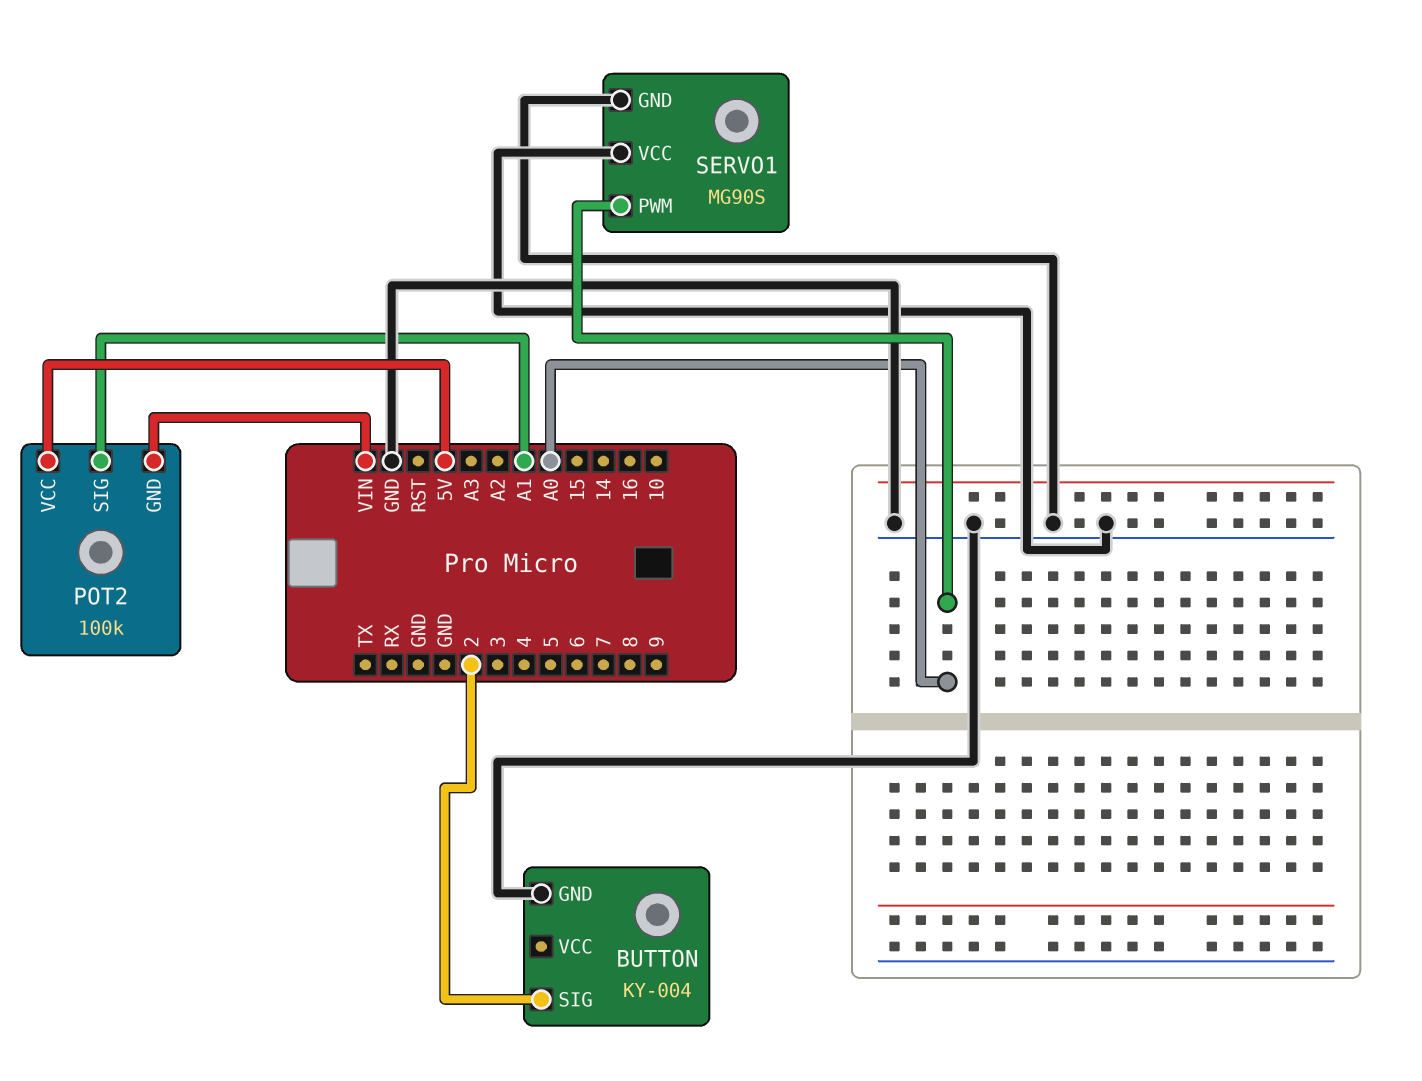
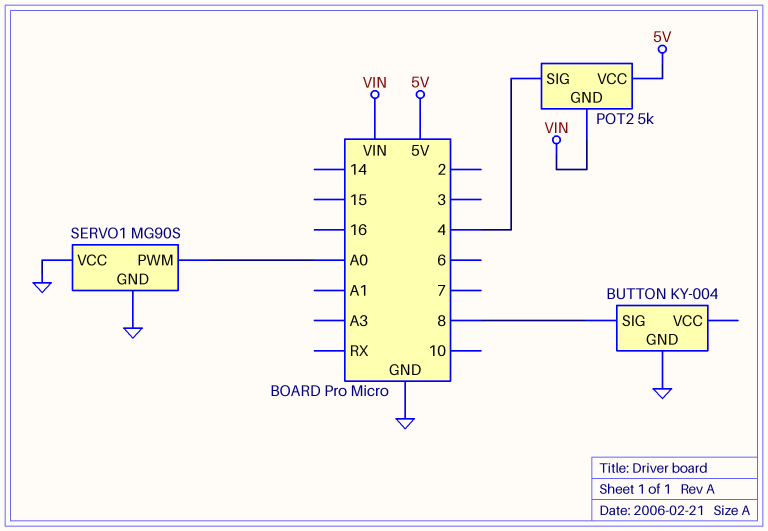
BUTTON pin SIG: 2 -> 8
POT2: 100k -> 5k
POT2 pin SIG: A1 -> 4

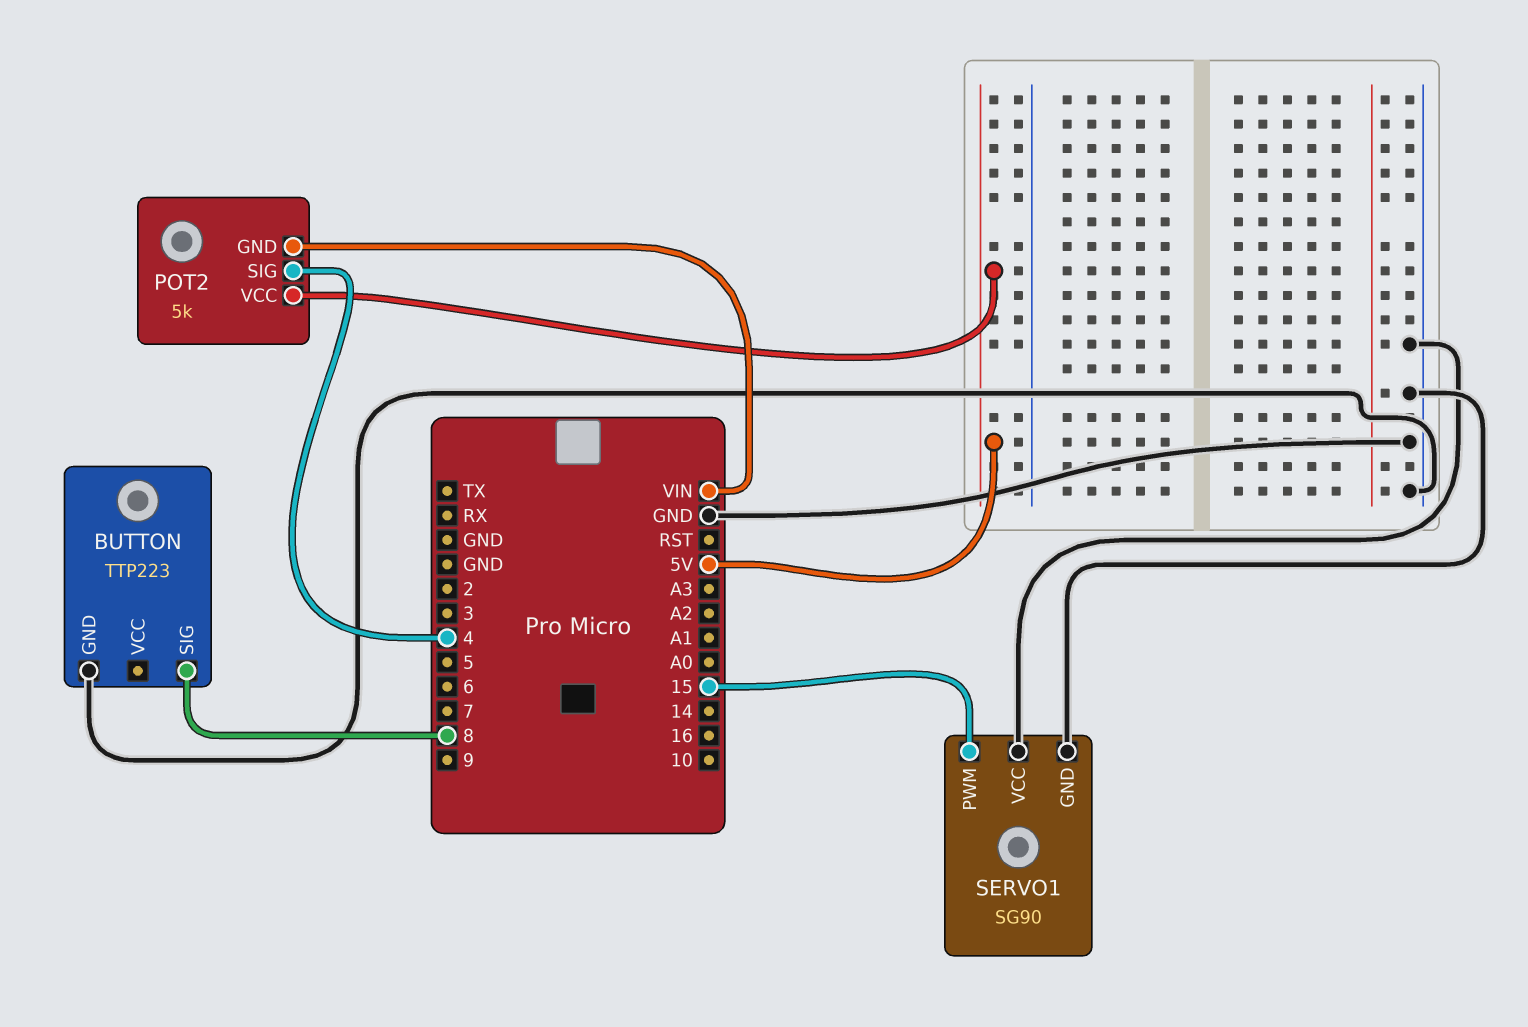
BUTTON: KY-004 -> TTP223
SERVO1: MG90S -> SG90
SERVO1 pin PWM: A0 -> 15

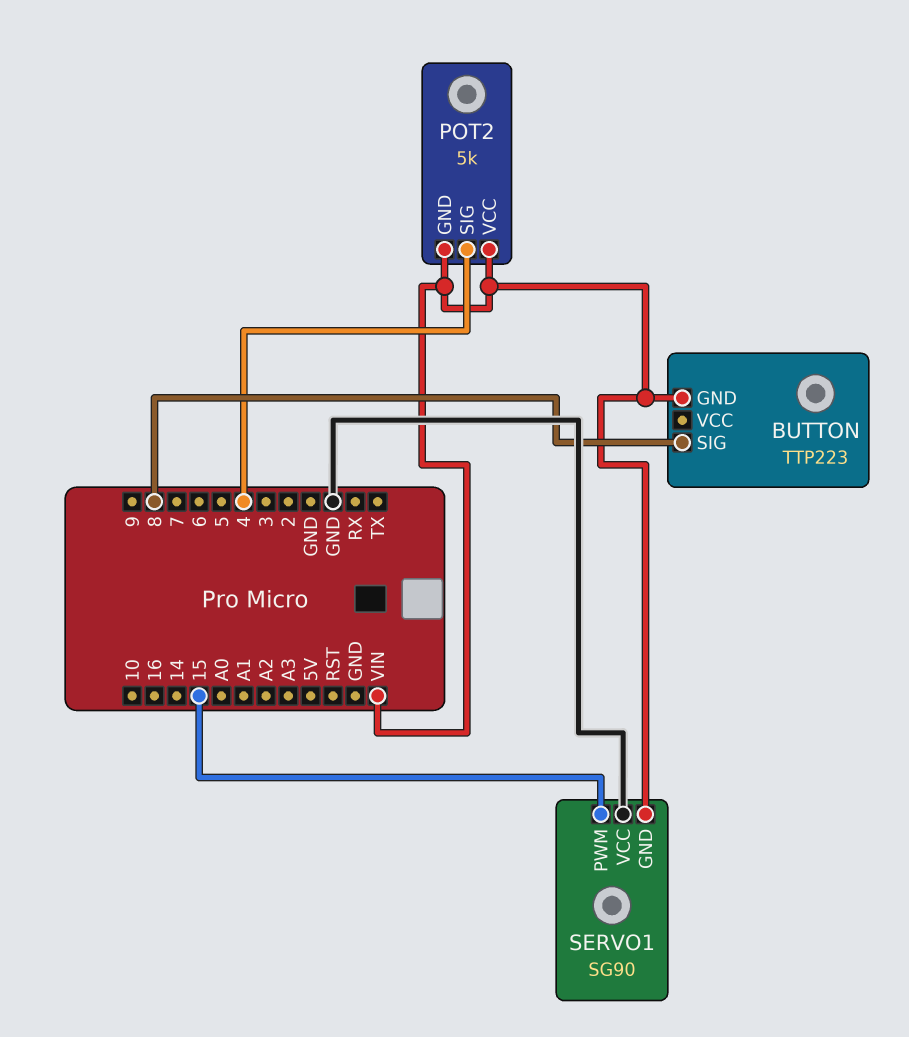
BUTTON pin GND: GND -> VIN
POT2 pin VCC: 5V -> VIN
SERVO1 pin GND: GND -> VIN

